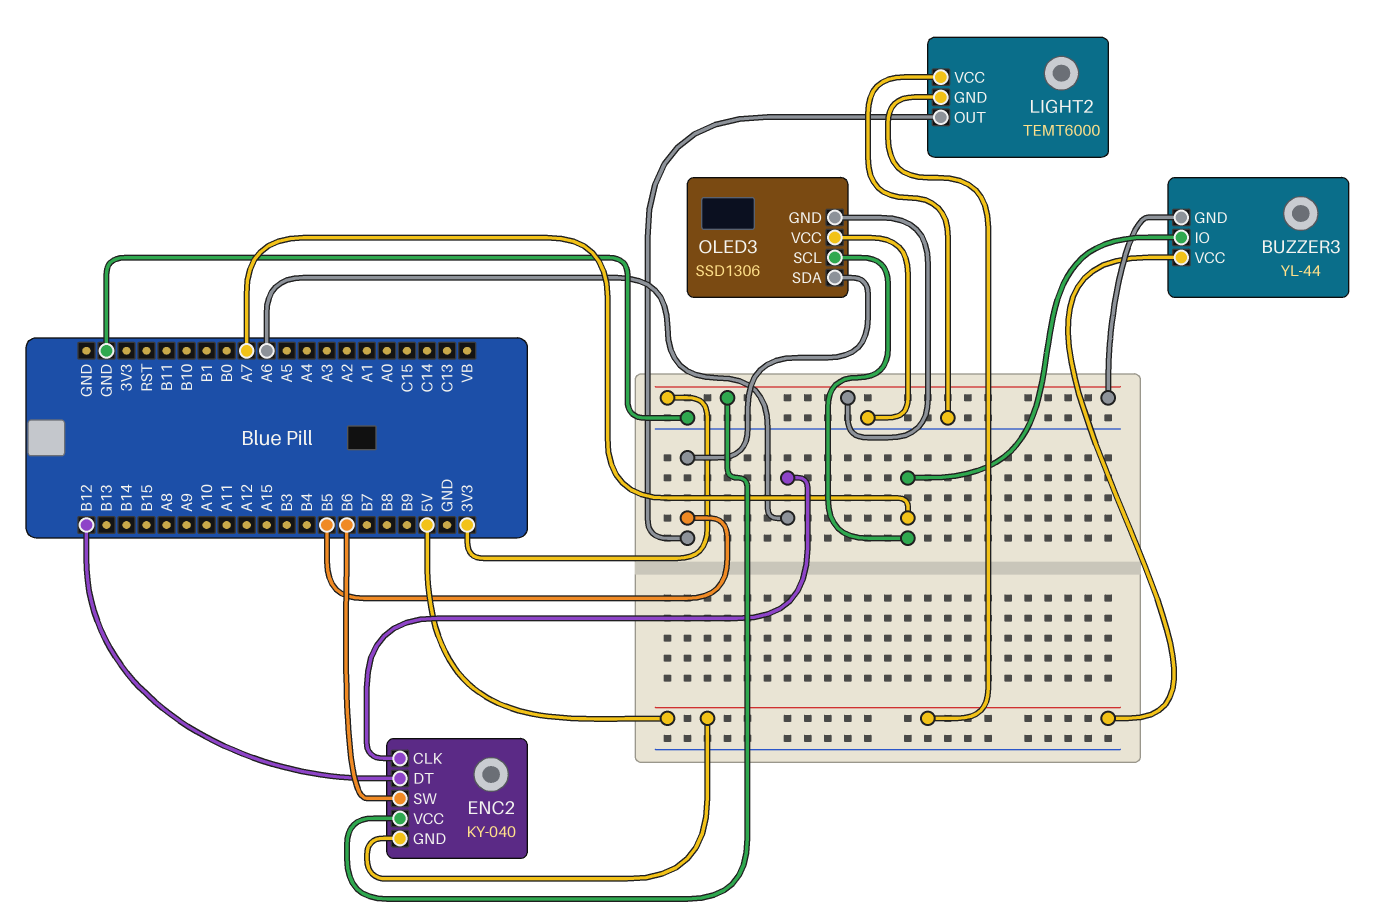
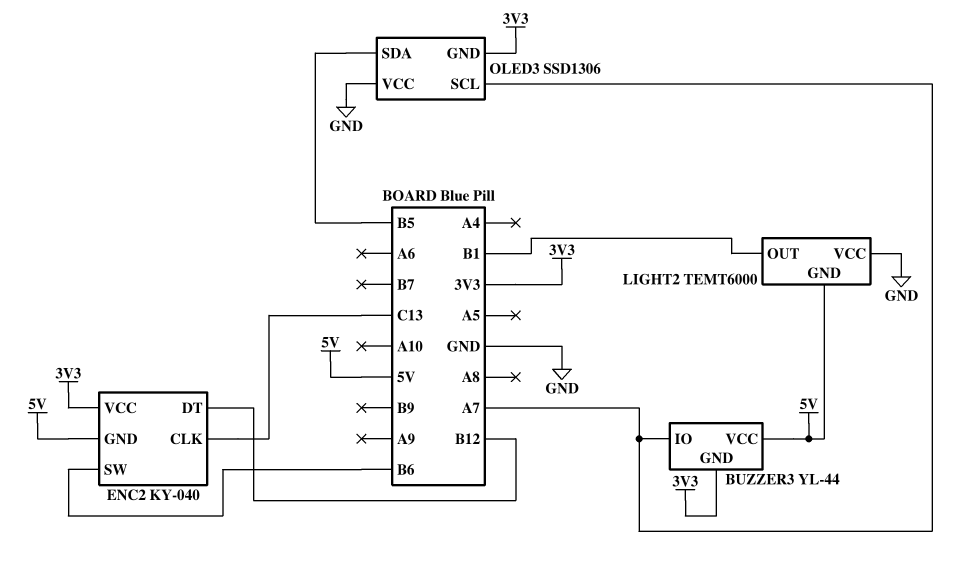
ENC2 pin CLK: A6 -> C13
LIGHT2 pin OUT: B5 -> B1

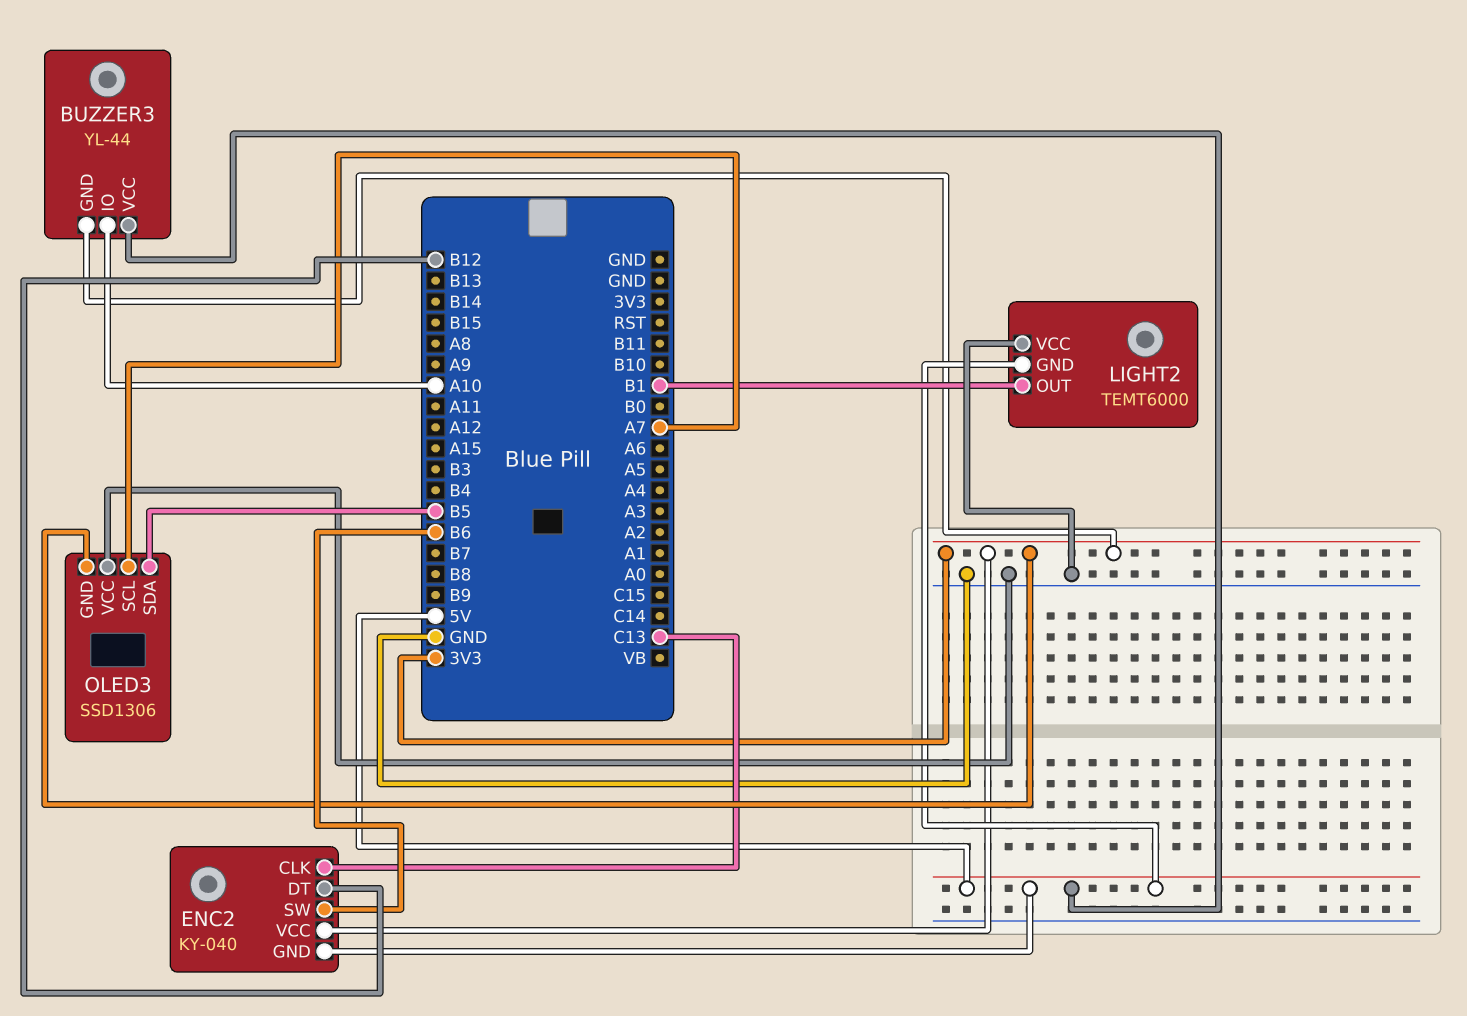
BUZZER3 pin IO: A7 -> A10

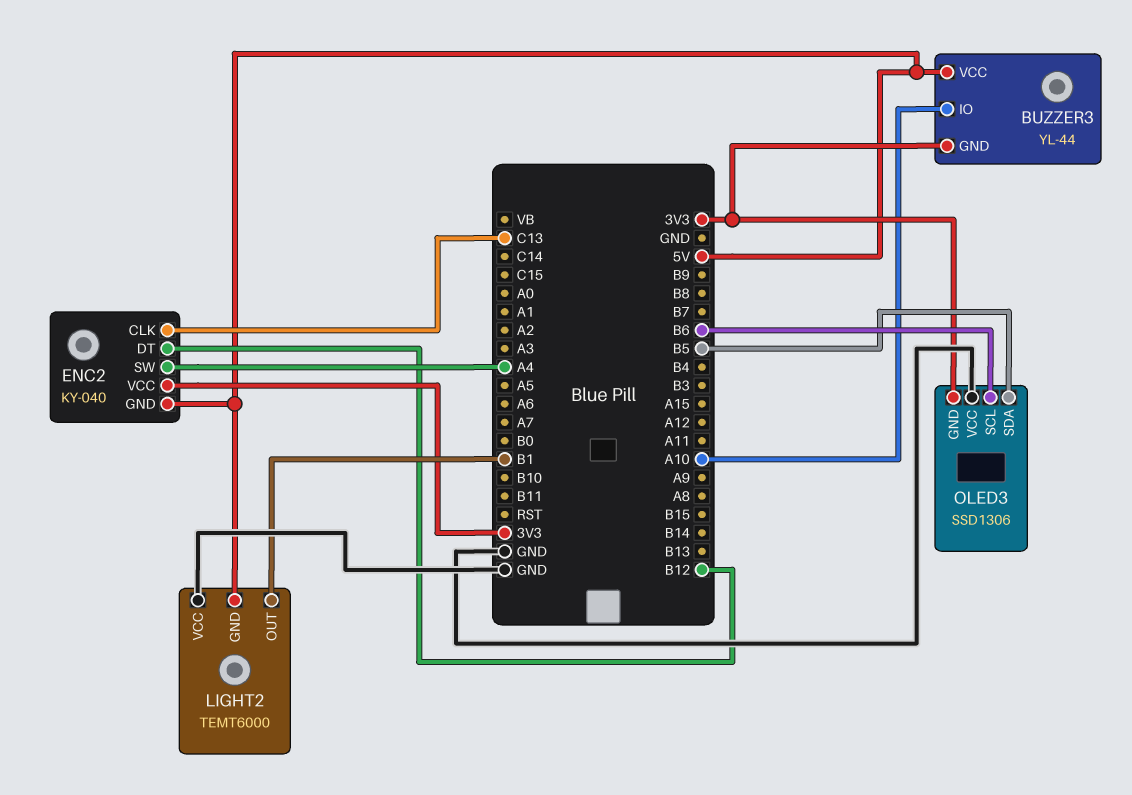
ENC2 pin SW: B6 -> A4
OLED3 pin SCL: A7 -> B6

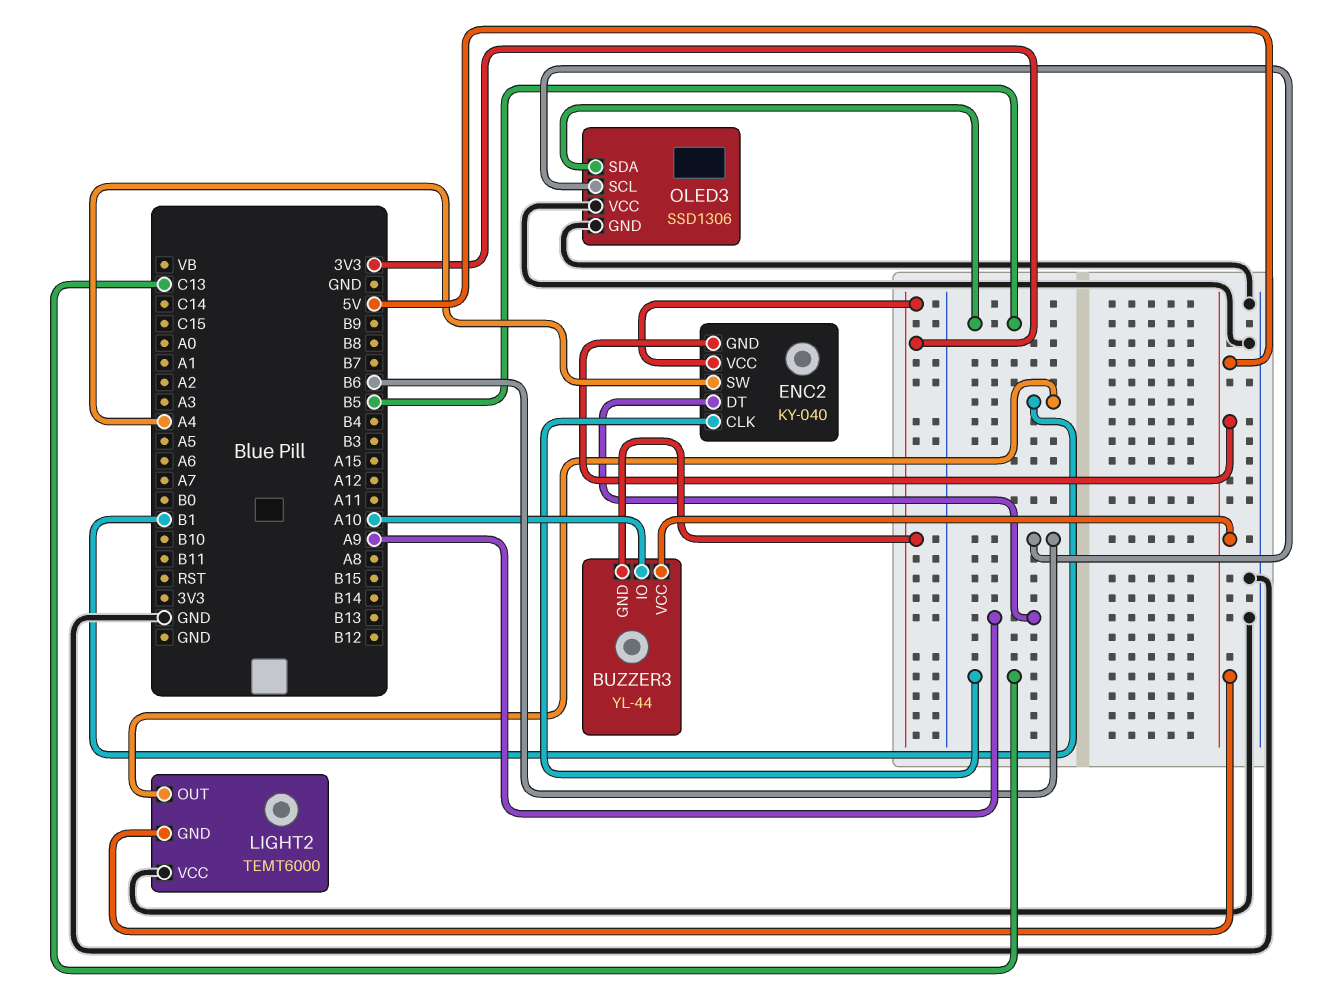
ENC2 pin DT: B12 -> A9
OLED3 pin GND: 3V3 -> GND

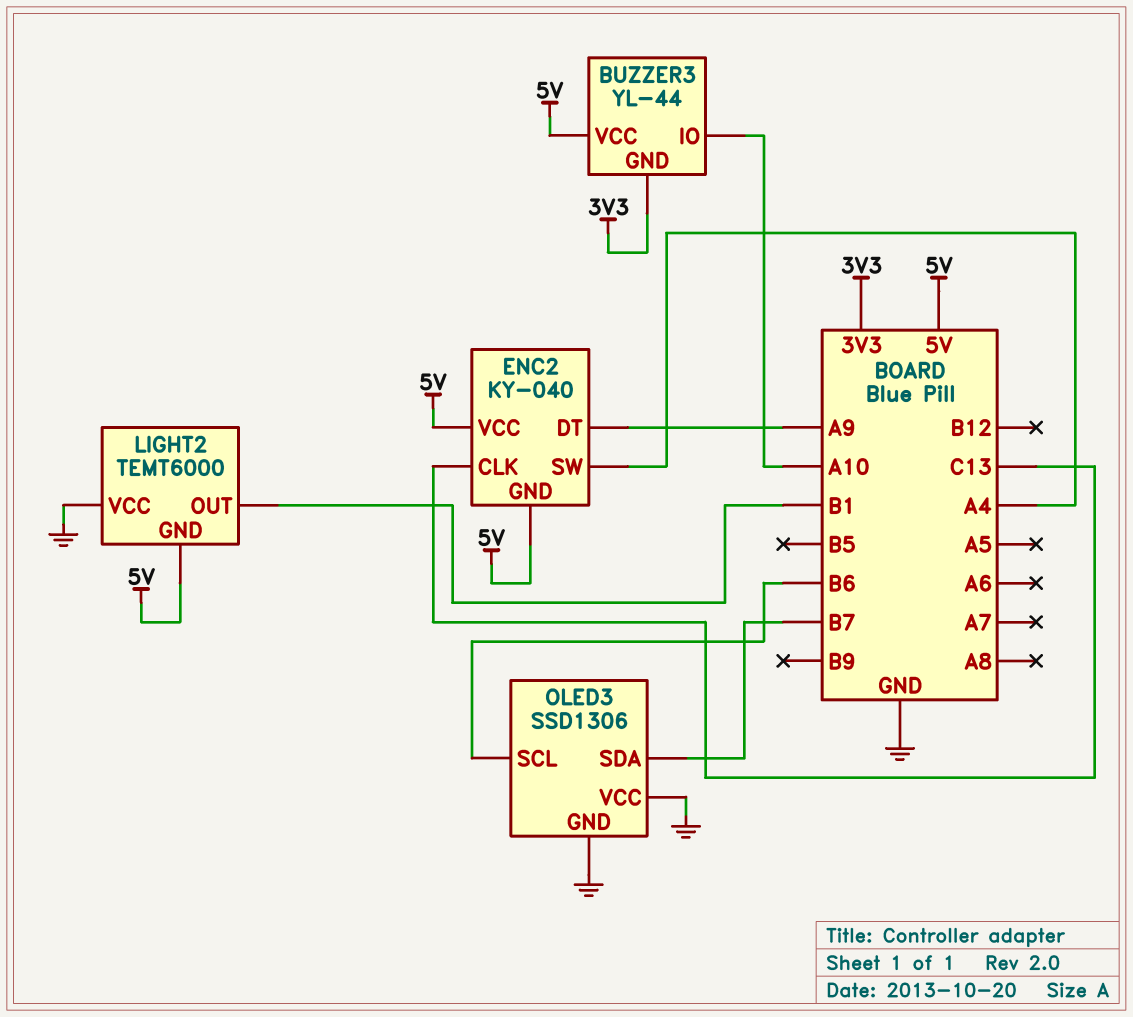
ENC2 pin VCC: 3V3 -> 5V
OLED3 pin SDA: B5 -> B7

